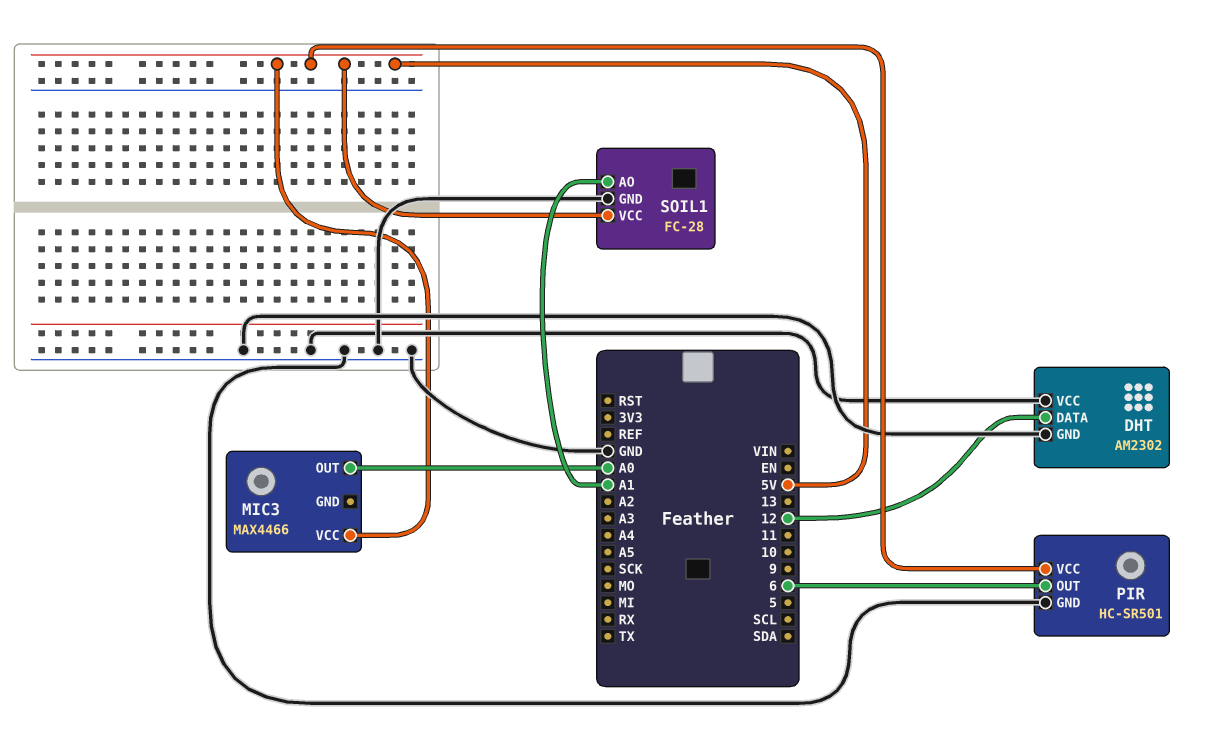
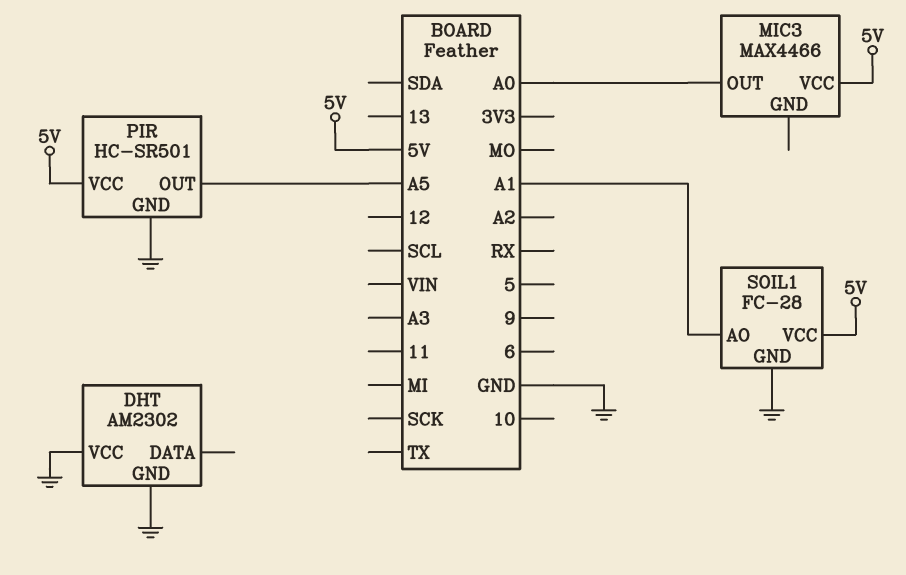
DHT pin DATA: 12 -> none
PIR pin OUT: 6 -> A5

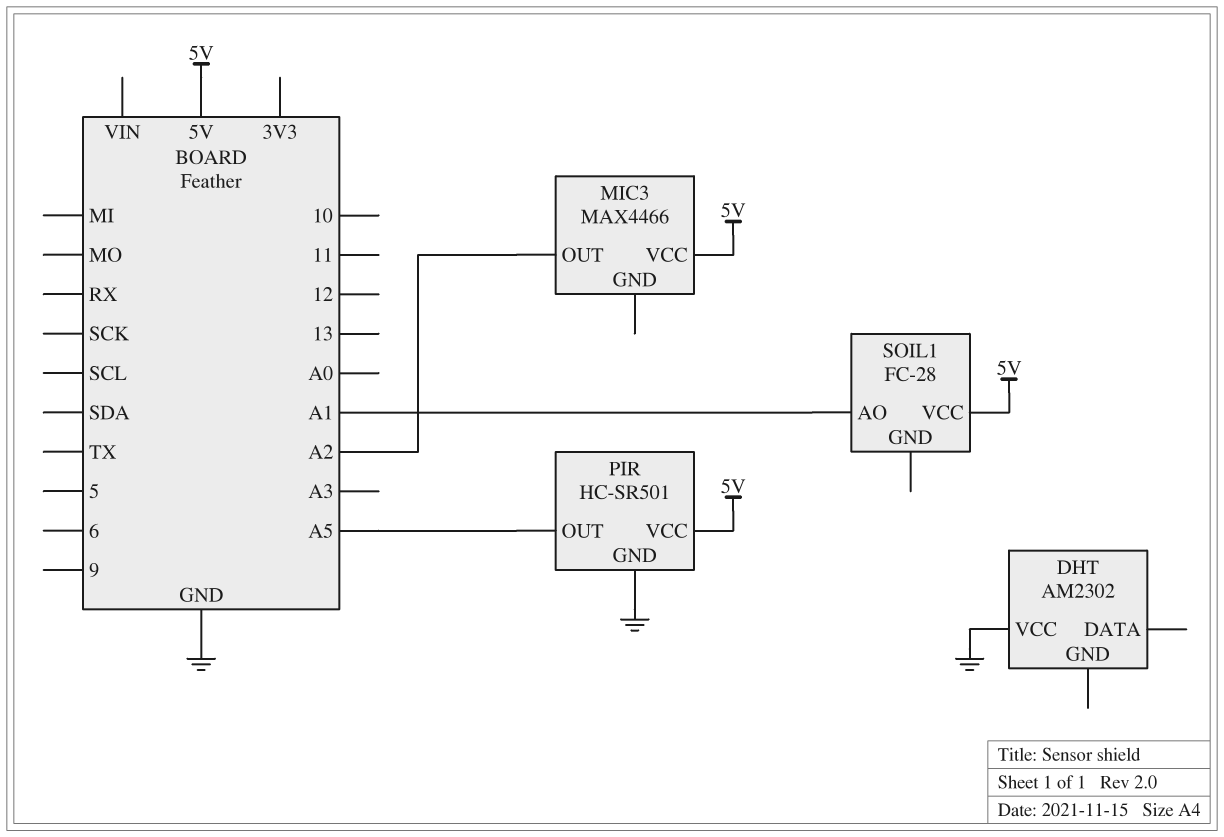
DHT pin GND: GND -> none
MIC3 pin OUT: A0 -> A2
SOIL1 pin GND: GND -> none

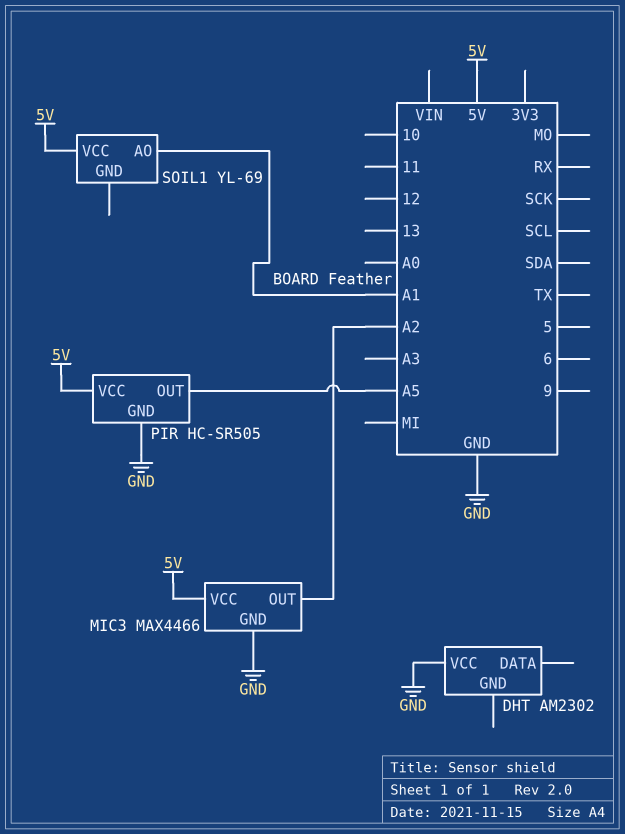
MIC3 pin GND: none -> GND
PIR: HC-SR501 -> HC-SR505
SOIL1: FC-28 -> YL-69

